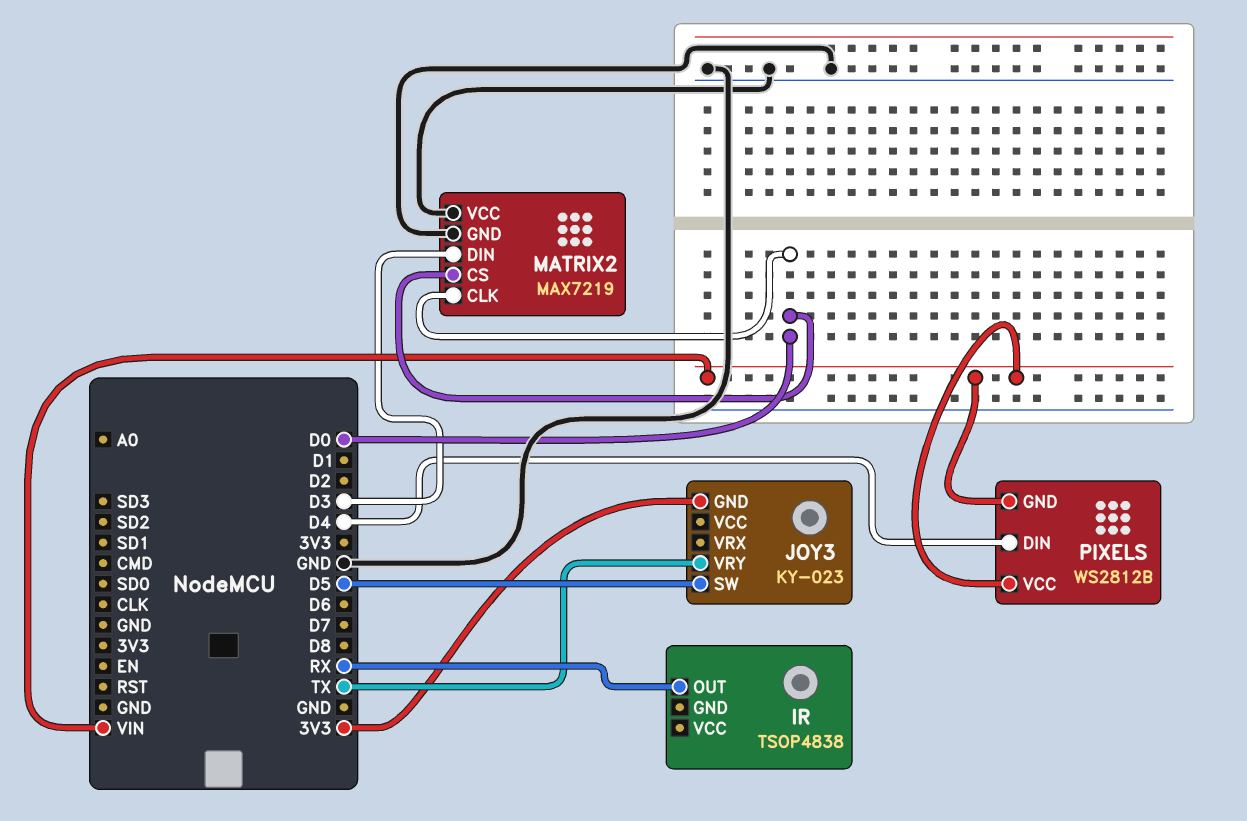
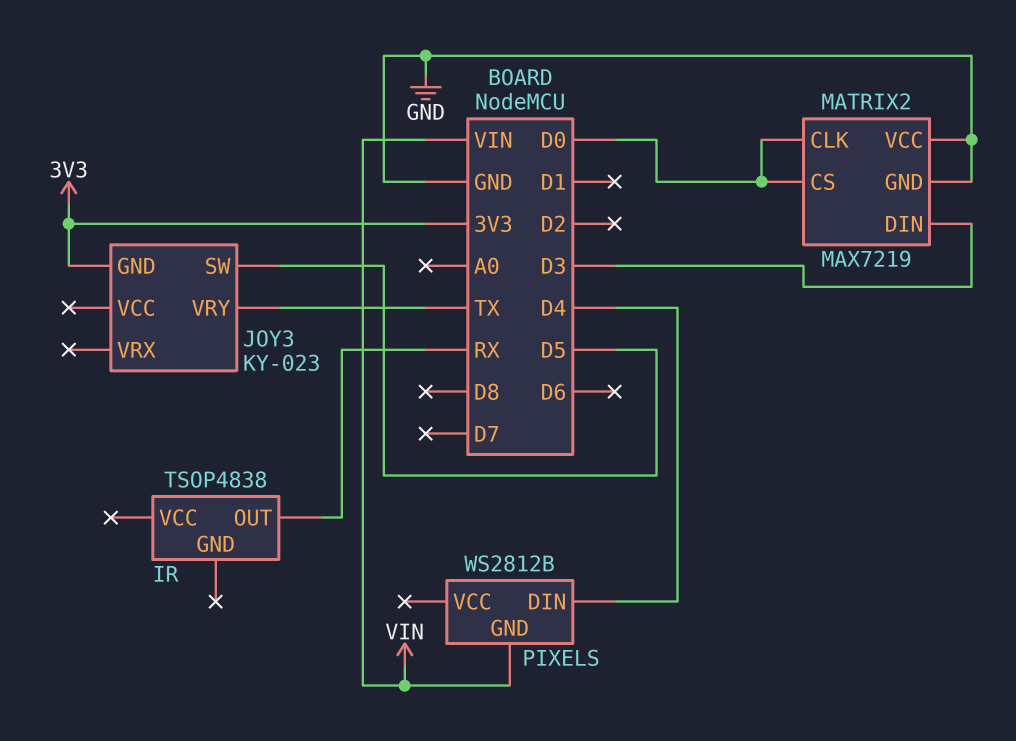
PIXELS pin VCC: VIN -> none

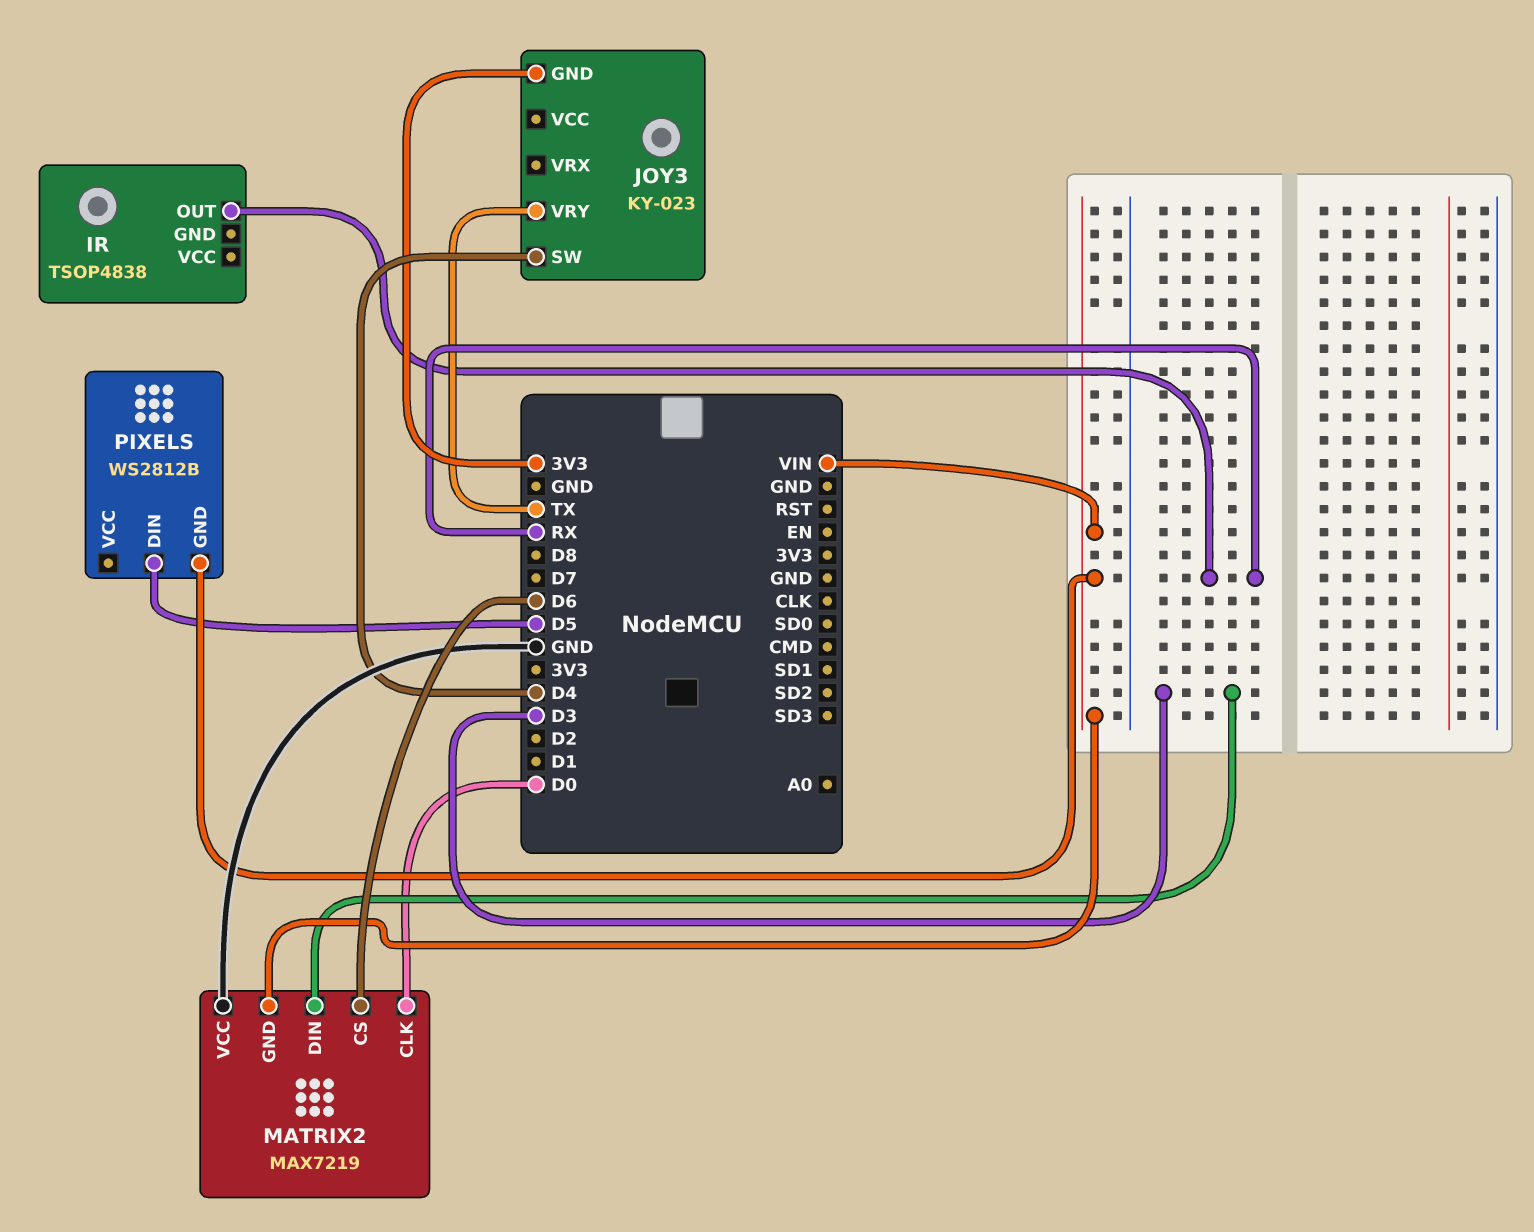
JOY3 pin SW: D5 -> D4
MATRIX2 pin CS: D0 -> D6
MATRIX2 pin GND: GND -> VIN
PIXELS pin DIN: D4 -> D5

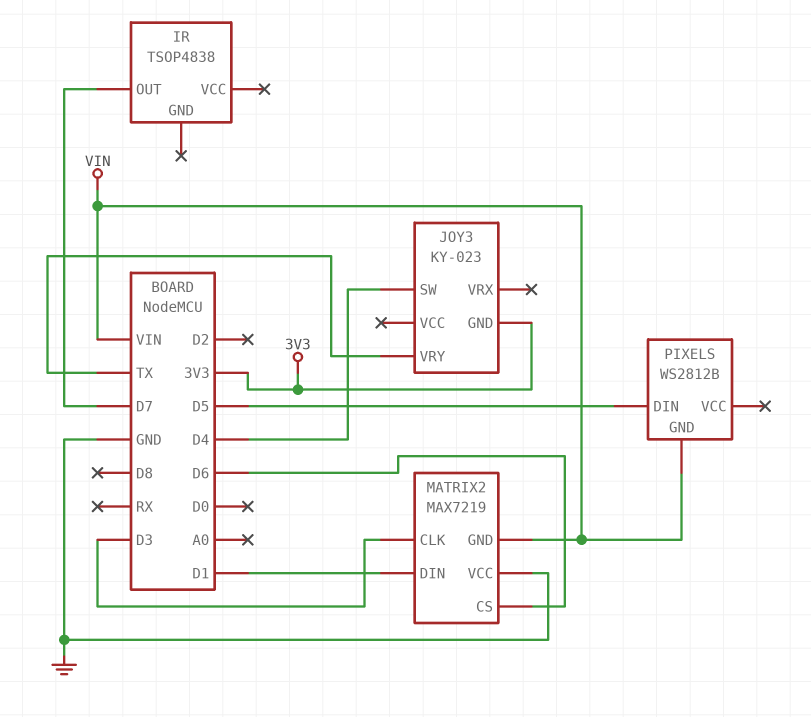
IR pin OUT: RX -> D7
MATRIX2 pin CLK: D0 -> D3
MATRIX2 pin DIN: D3 -> D1

